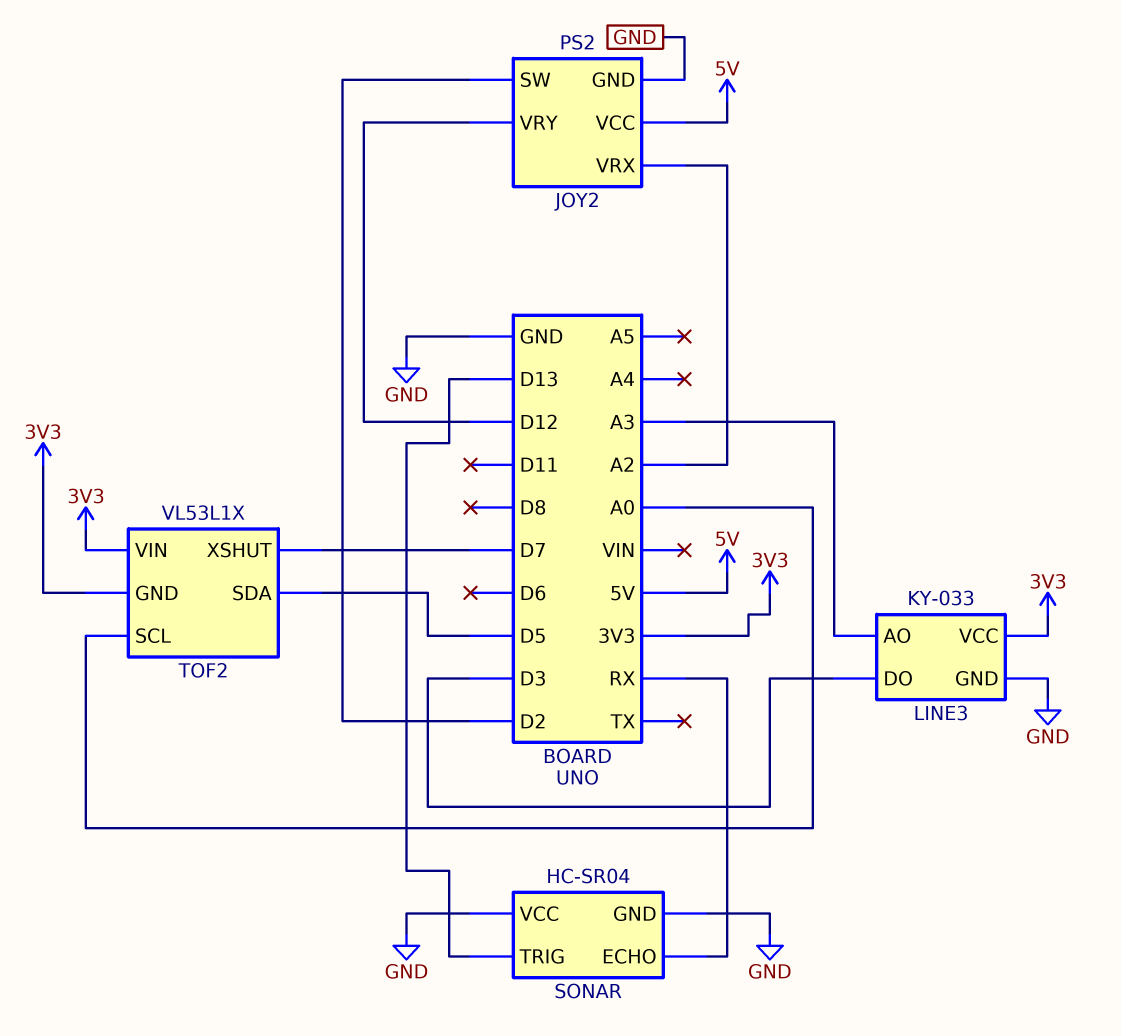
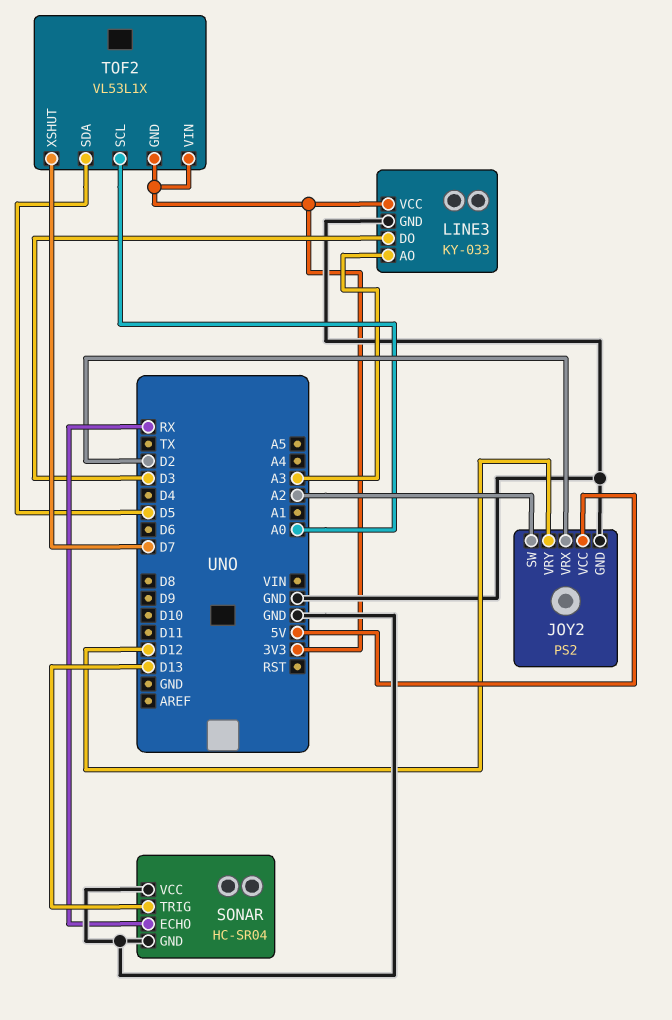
JOY2 pin SW: D2 -> A2
JOY2 pin VRX: A2 -> D2

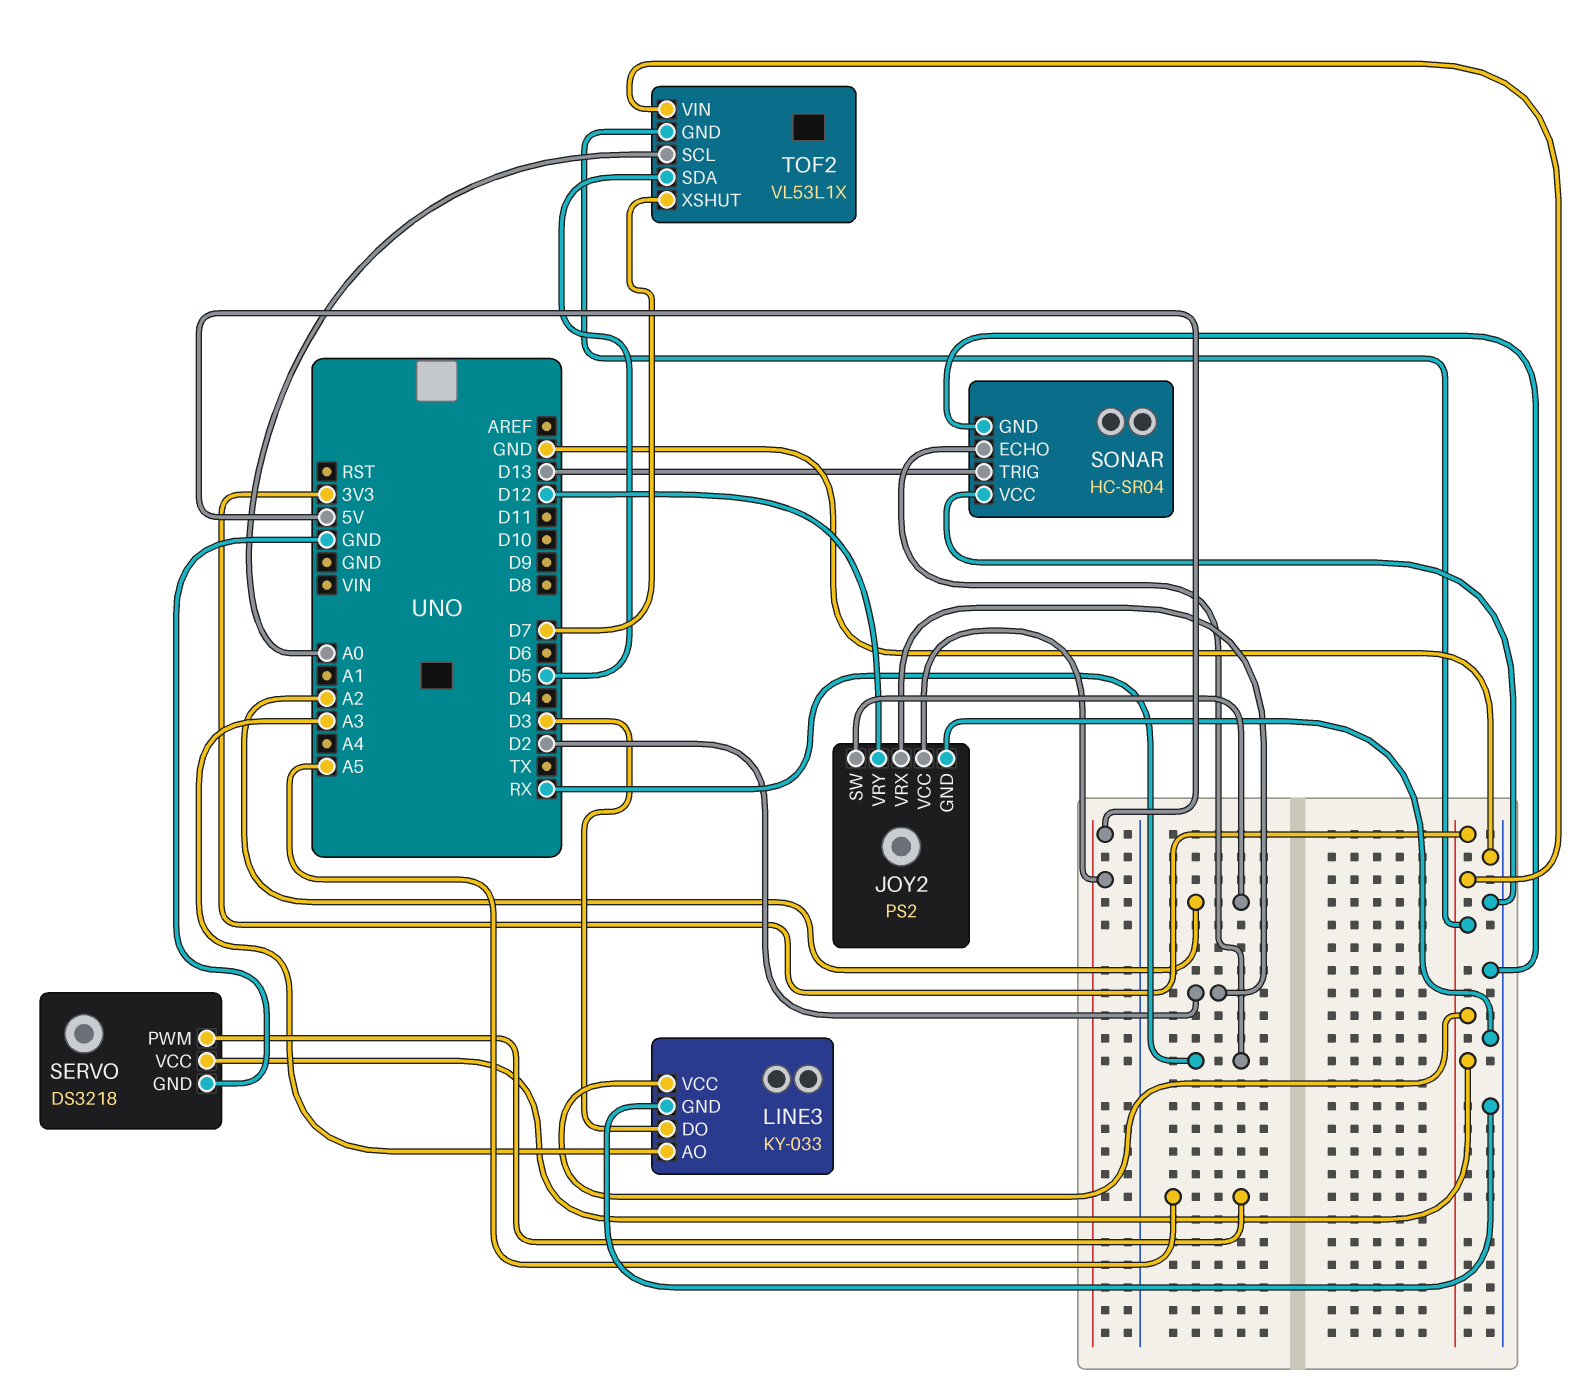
SERVO: none -> DS3218
SERVO pin GND: none -> GND
SERVO pin PWM: none -> A5
SERVO pin VCC: none -> 3V3

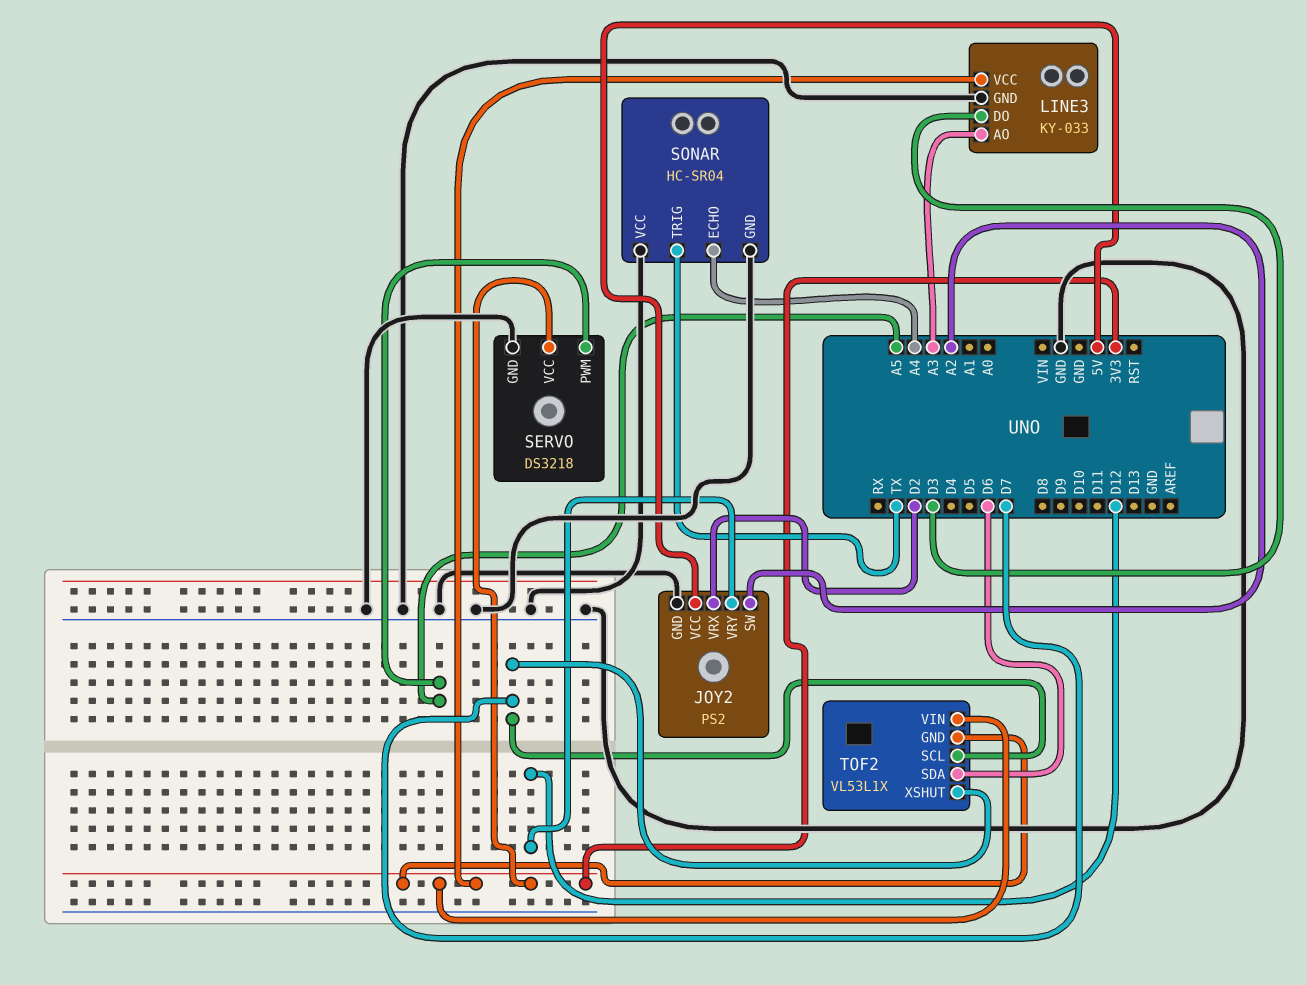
SONAR pin ECHO: RX -> A4
SONAR pin TRIG: D13 -> TX
TOF2 pin SCL: A0 -> D7
TOF2 pin SDA: D5 -> D6

